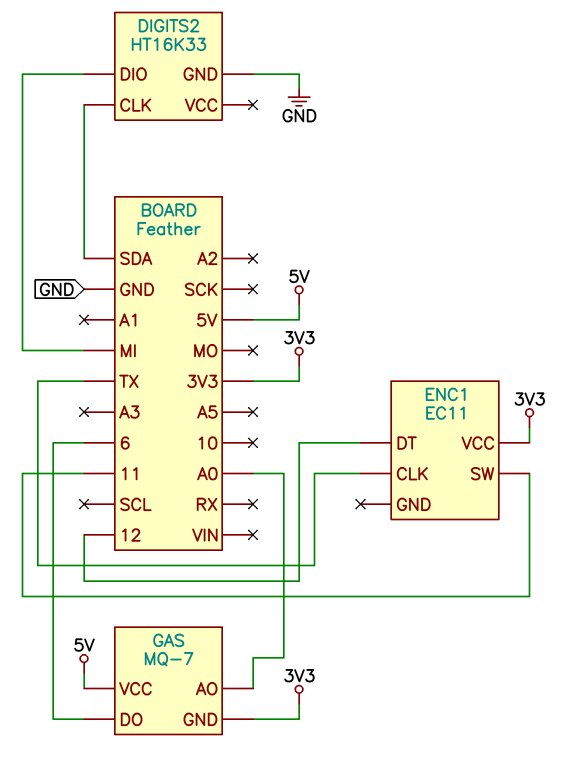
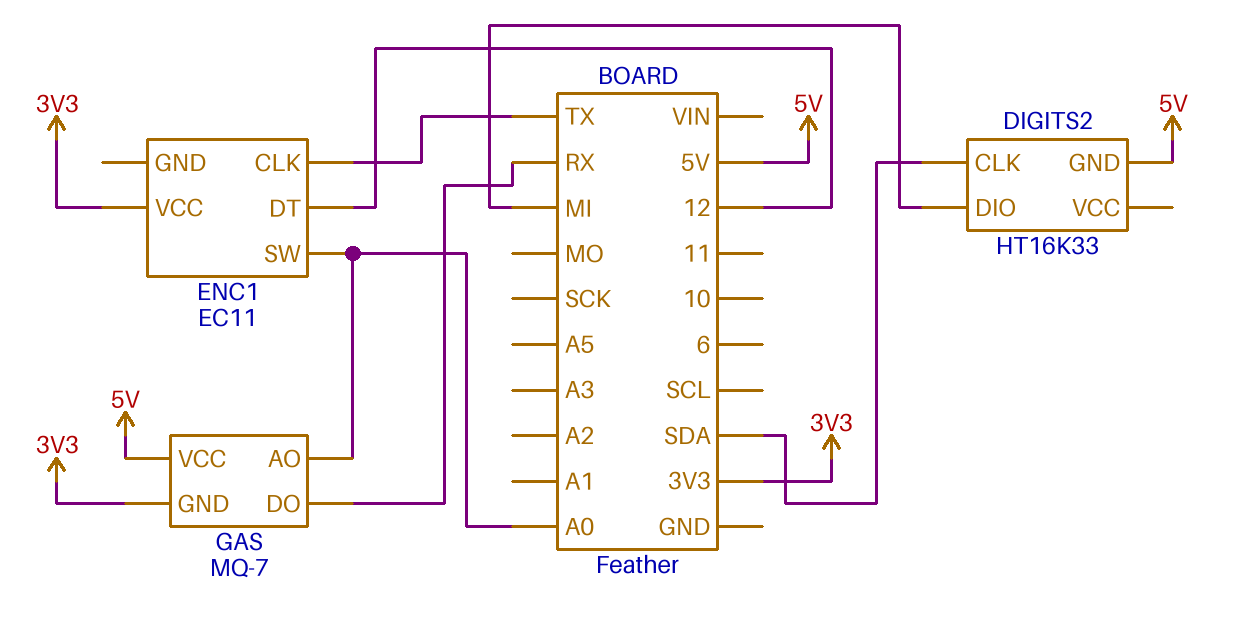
DIGITS2 pin GND: GND -> 5V
ENC1 pin SW: 11 -> A0
GAS pin DO: 6 -> RX

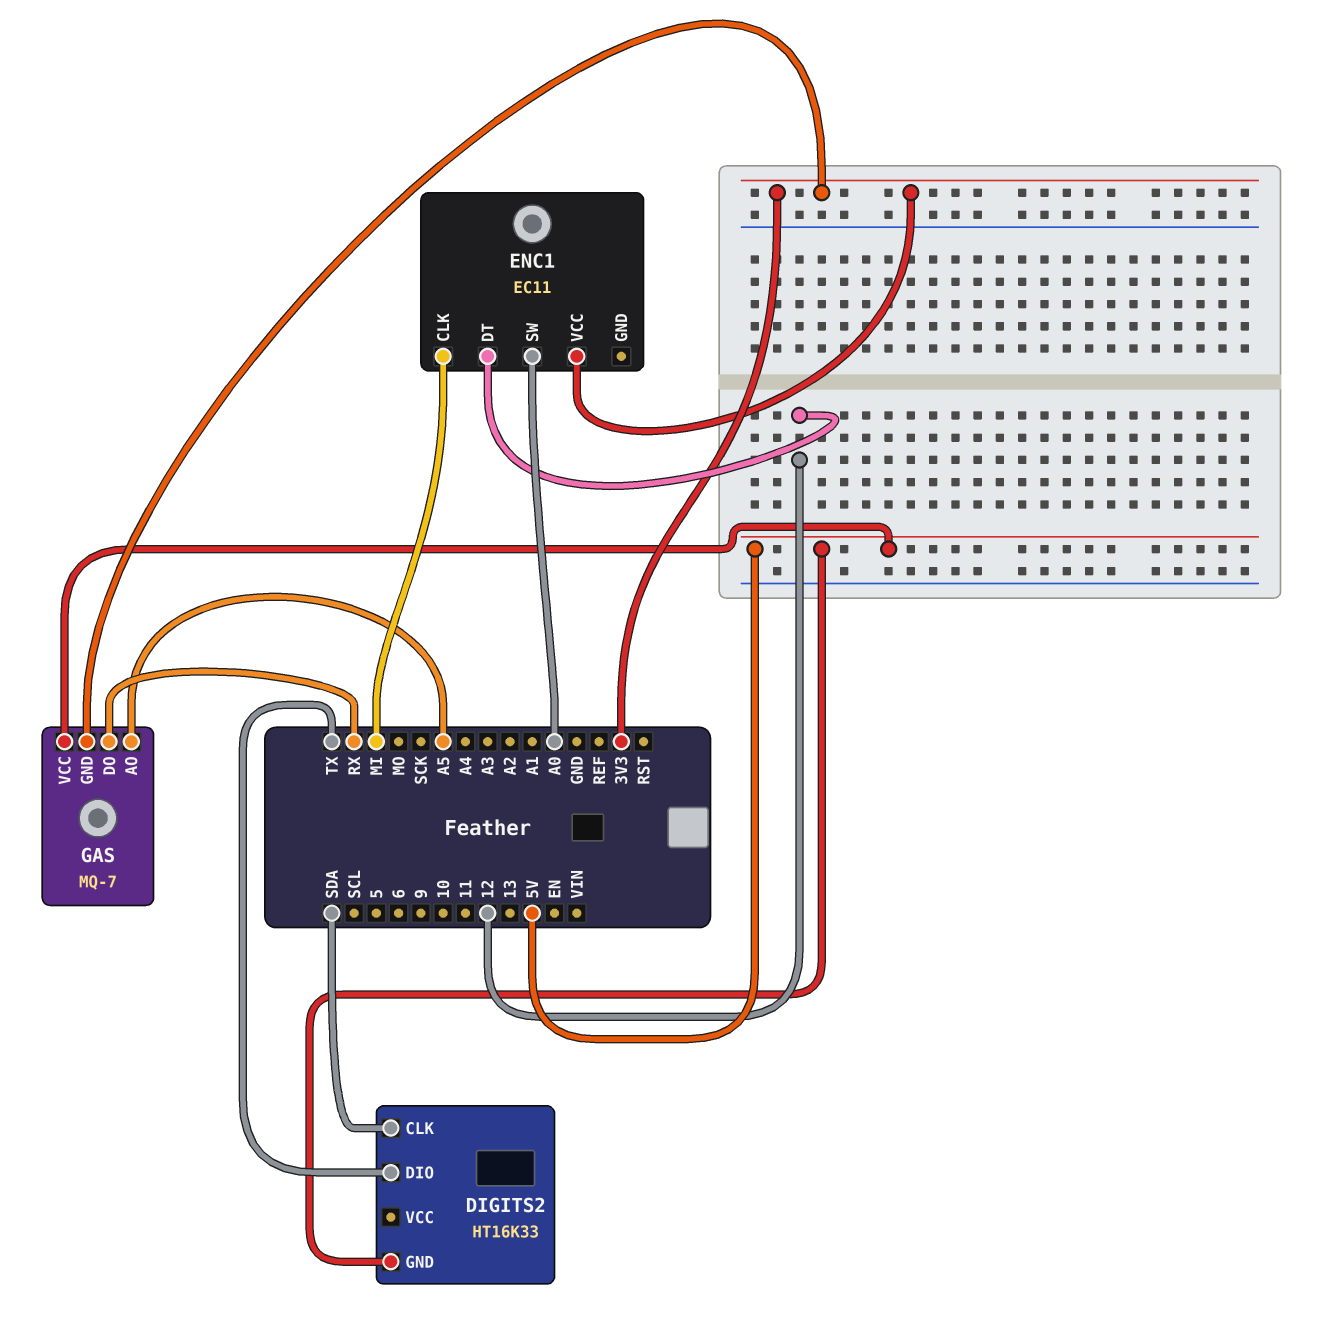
DIGITS2 pin DIO: MI -> TX
ENC1 pin CLK: TX -> MI
GAS pin AO: A0 -> A5

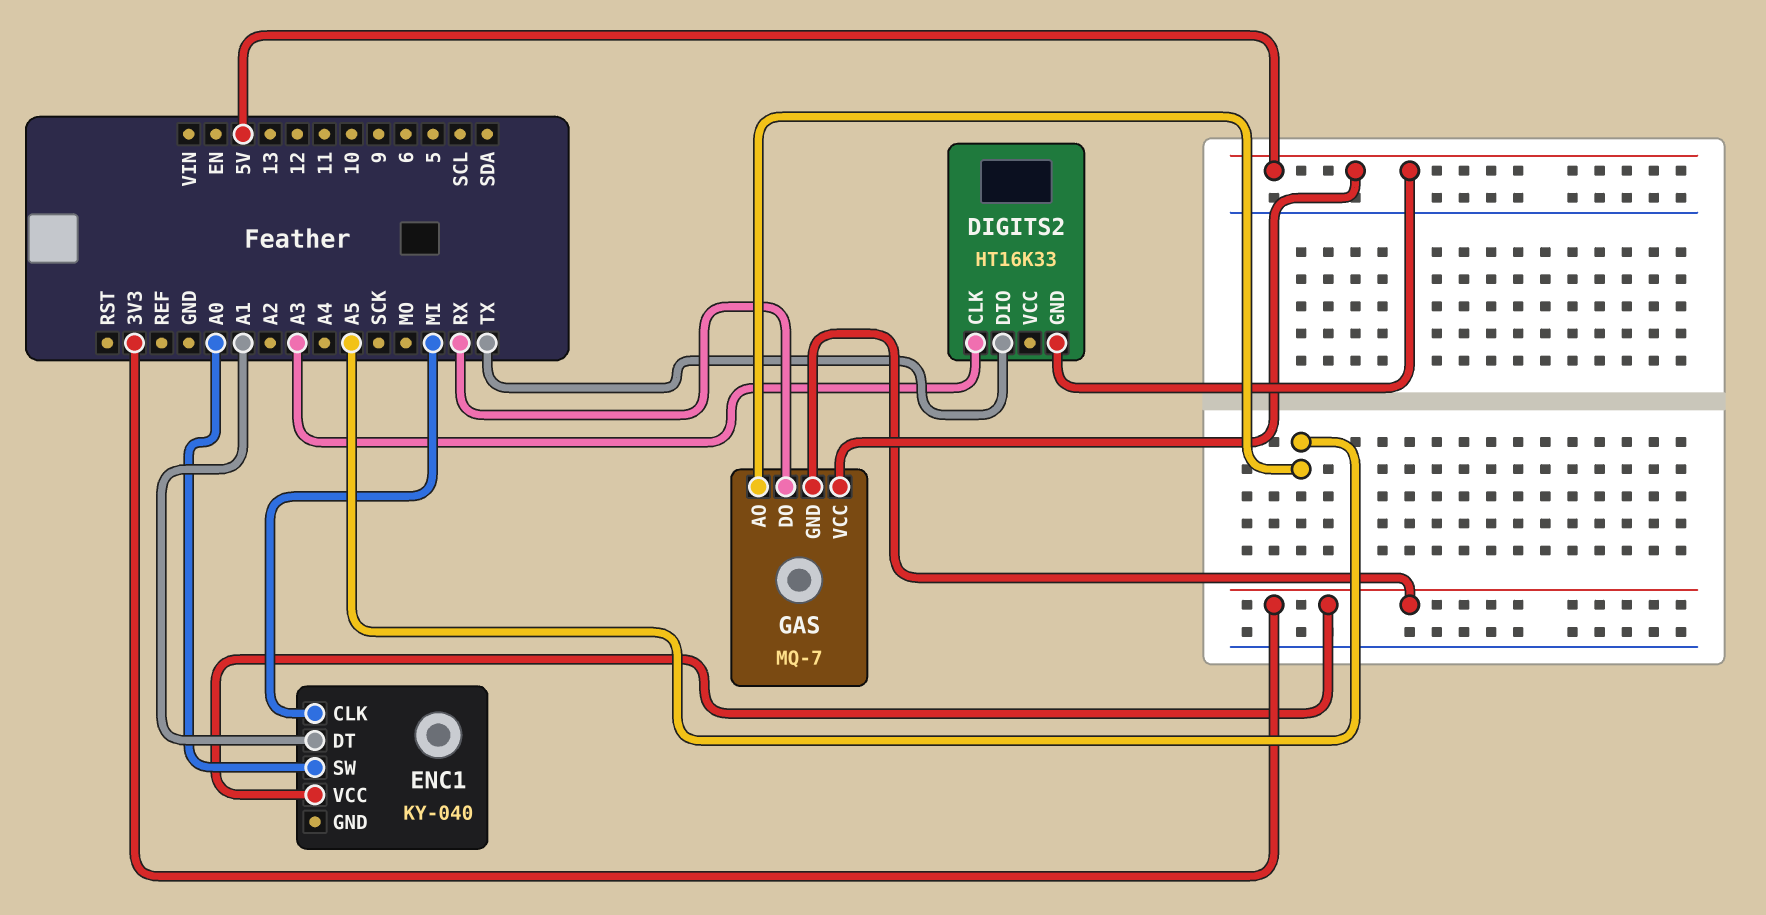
DIGITS2 pin CLK: SDA -> A3
ENC1: EC11 -> KY-040
ENC1 pin DT: 12 -> A1

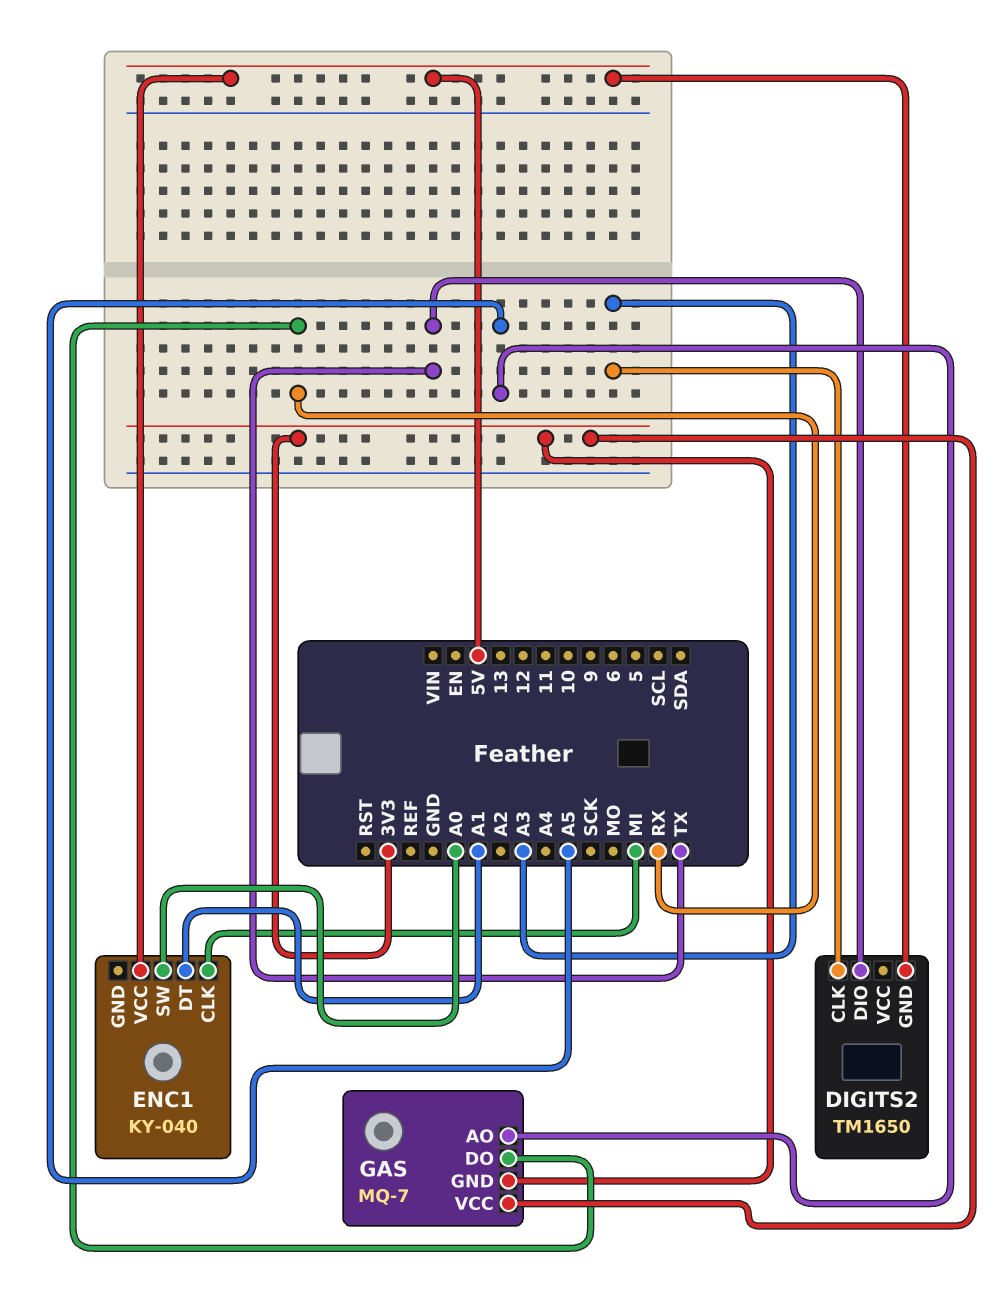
DIGITS2: HT16K33 -> TM1650
ENC1 pin VCC: 3V3 -> 5V
GAS pin VCC: 5V -> 3V3

